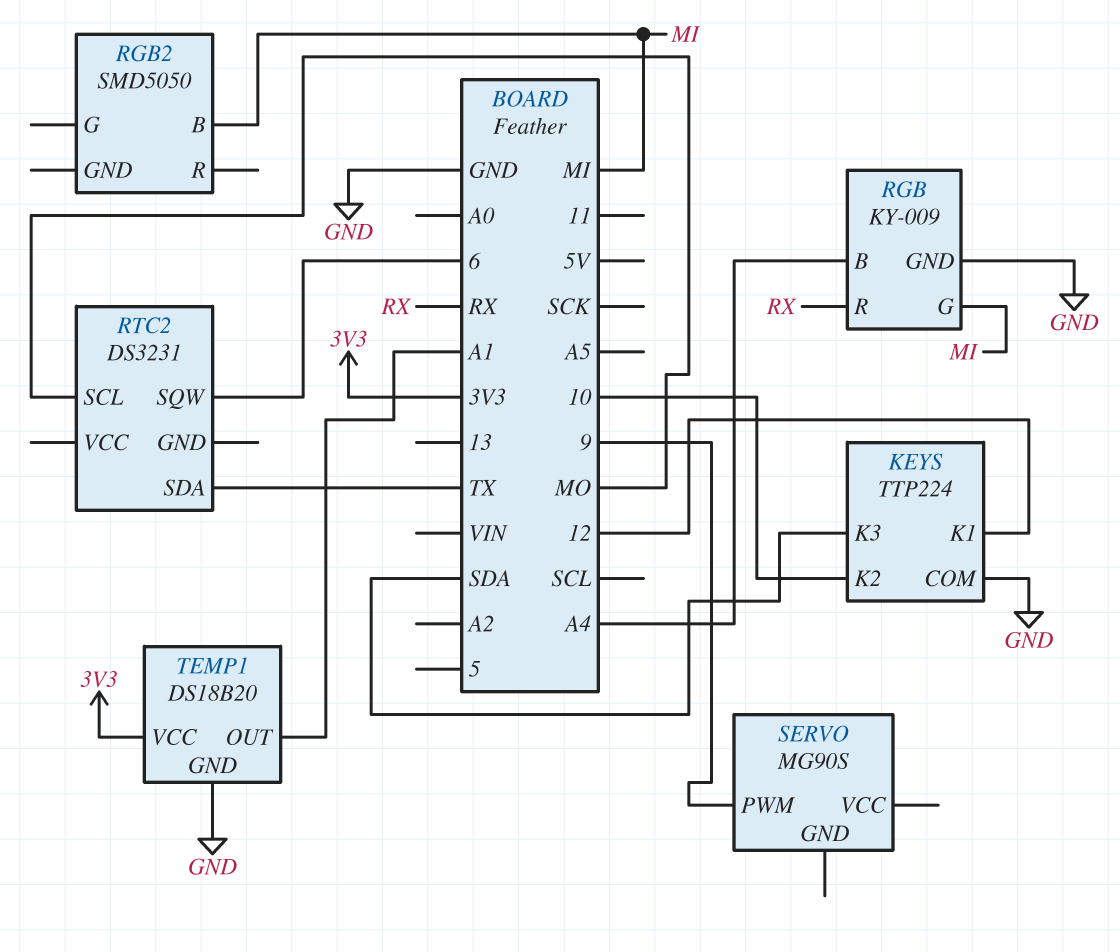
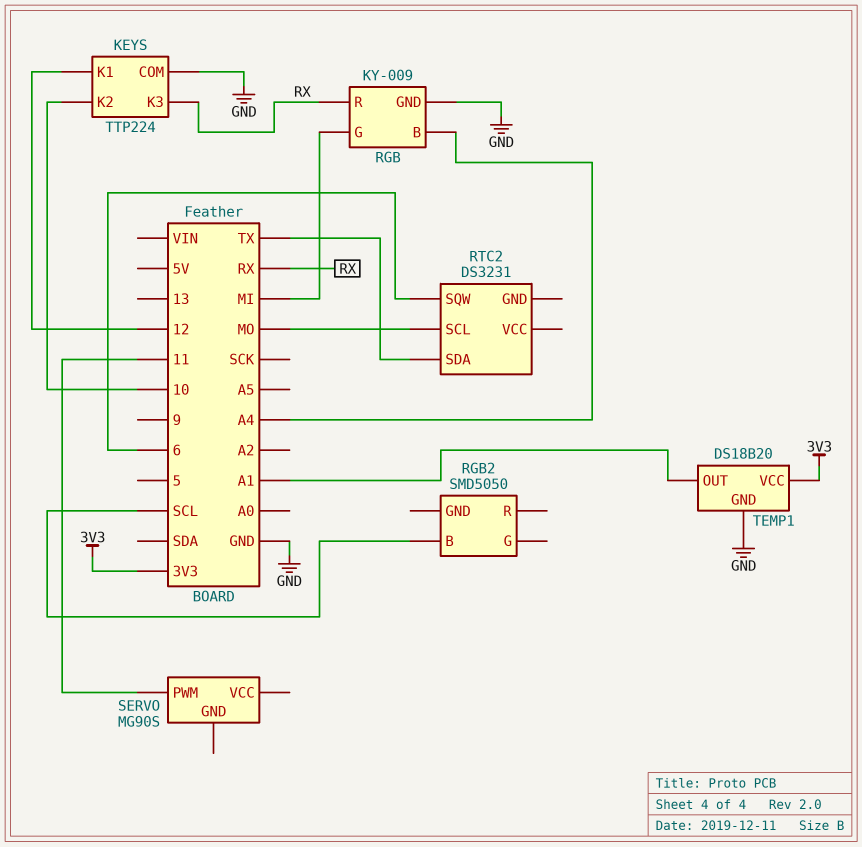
KEYS pin K3: SDA -> RX
RGB2 pin B: MI -> SCL
SERVO pin PWM: 9 -> 11

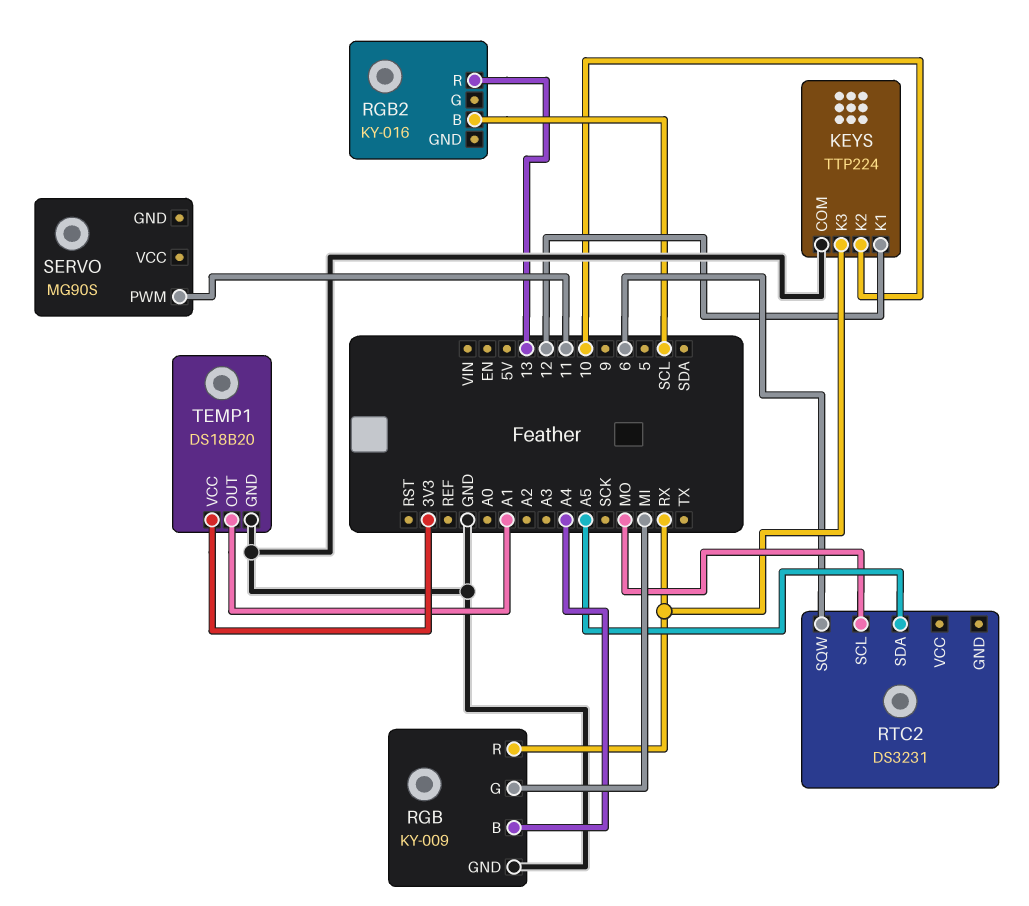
RGB2: SMD5050 -> KY-016
RGB2 pin R: none -> 13
RTC2 pin SDA: TX -> A5

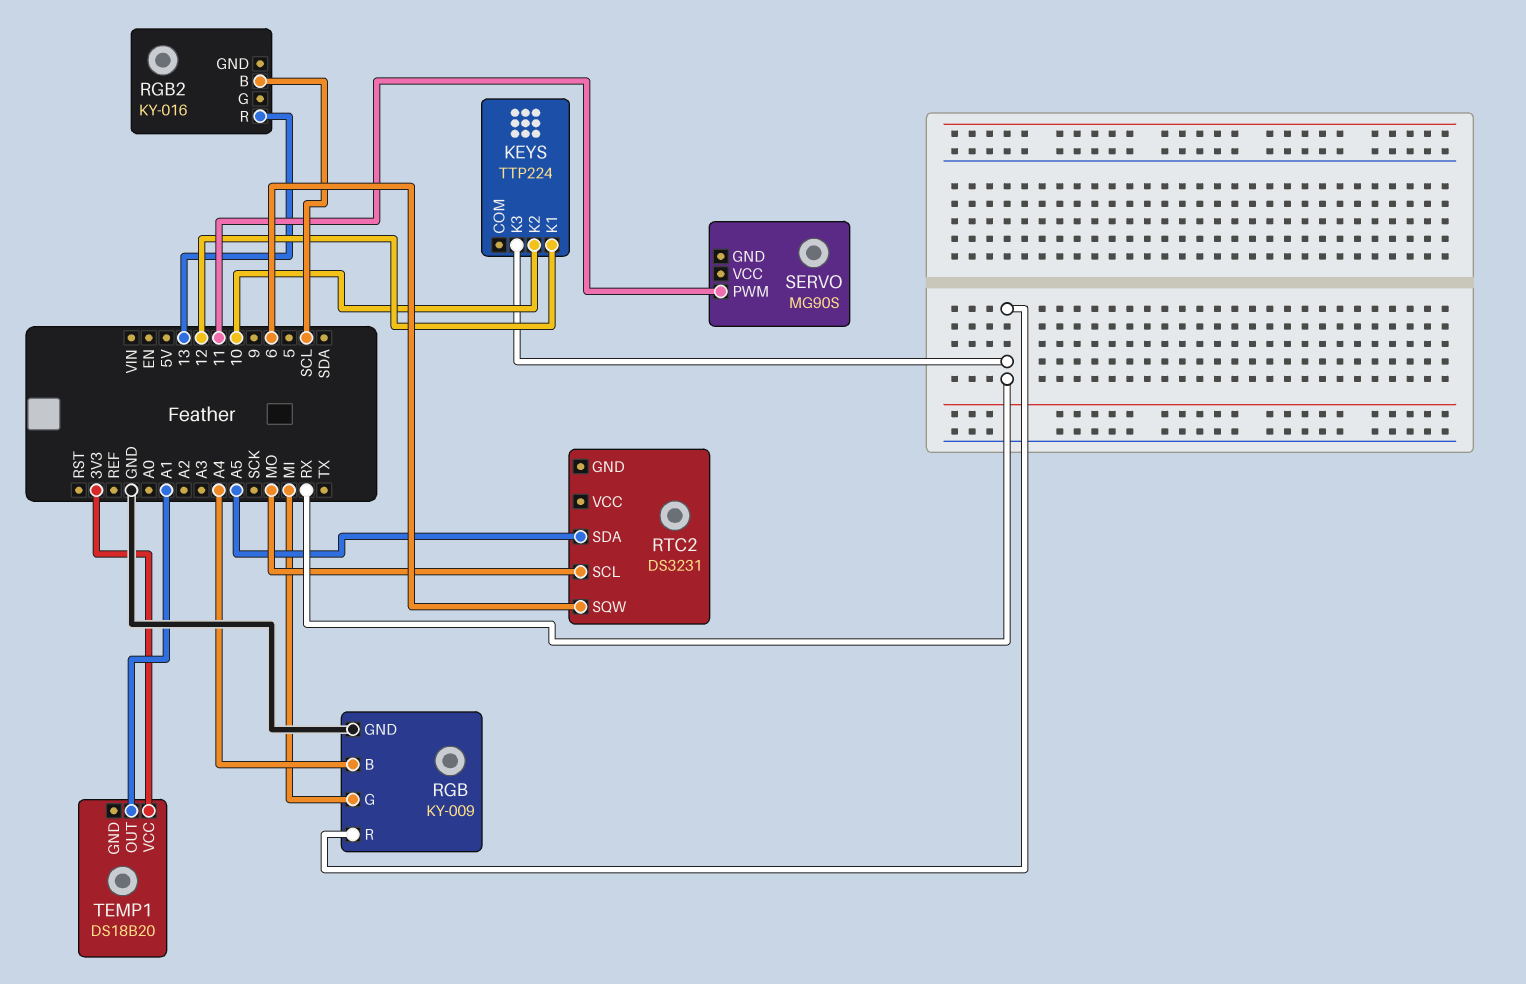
KEYS pin COM: GND -> none
TEMP1 pin GND: GND -> none

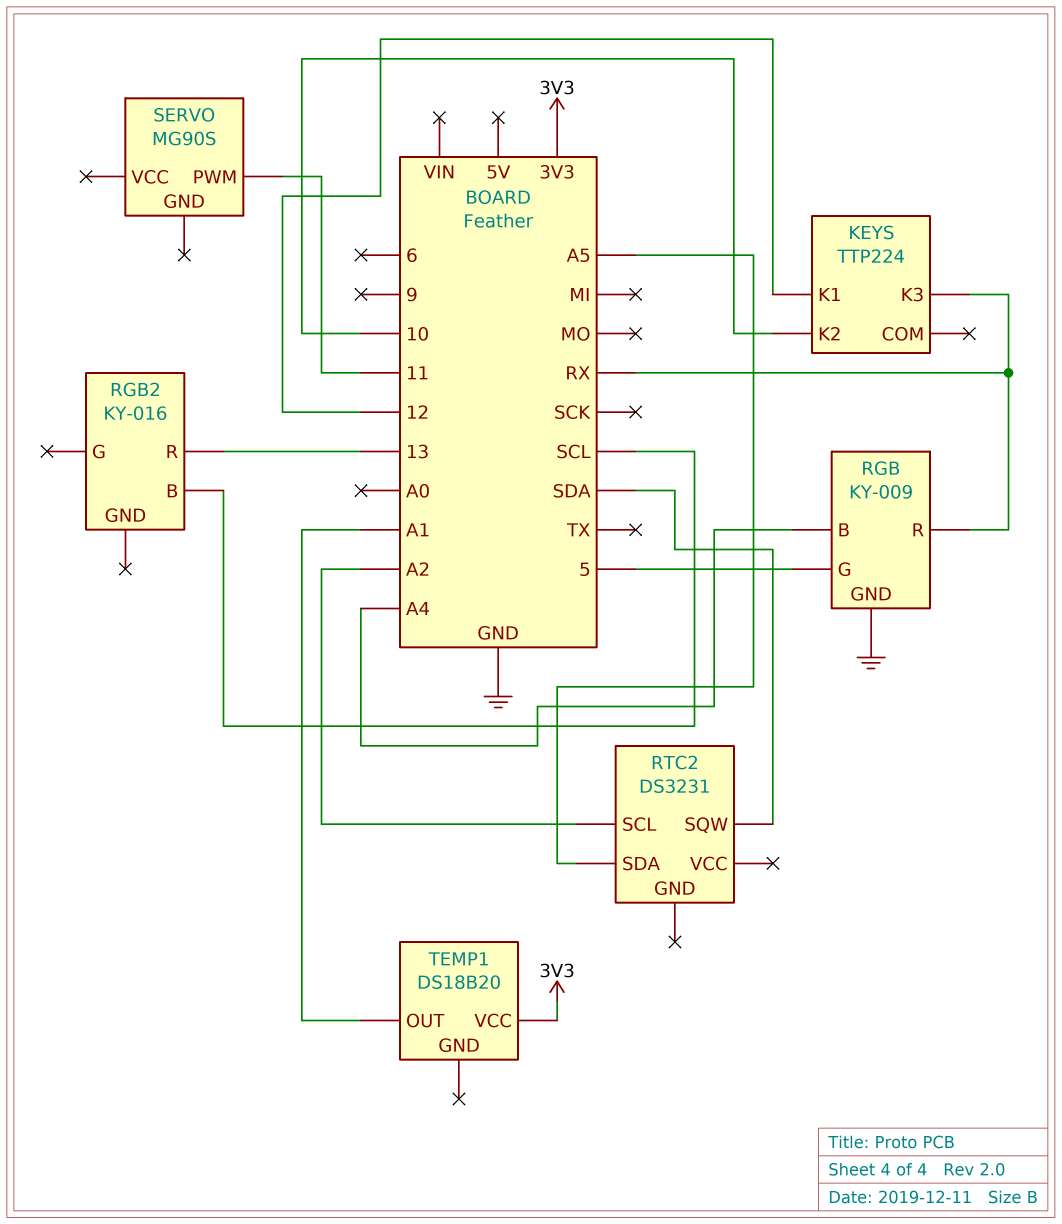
RGB pin G: MI -> 5
RTC2 pin SCL: MO -> A2
RTC2 pin SQW: 6 -> SDA

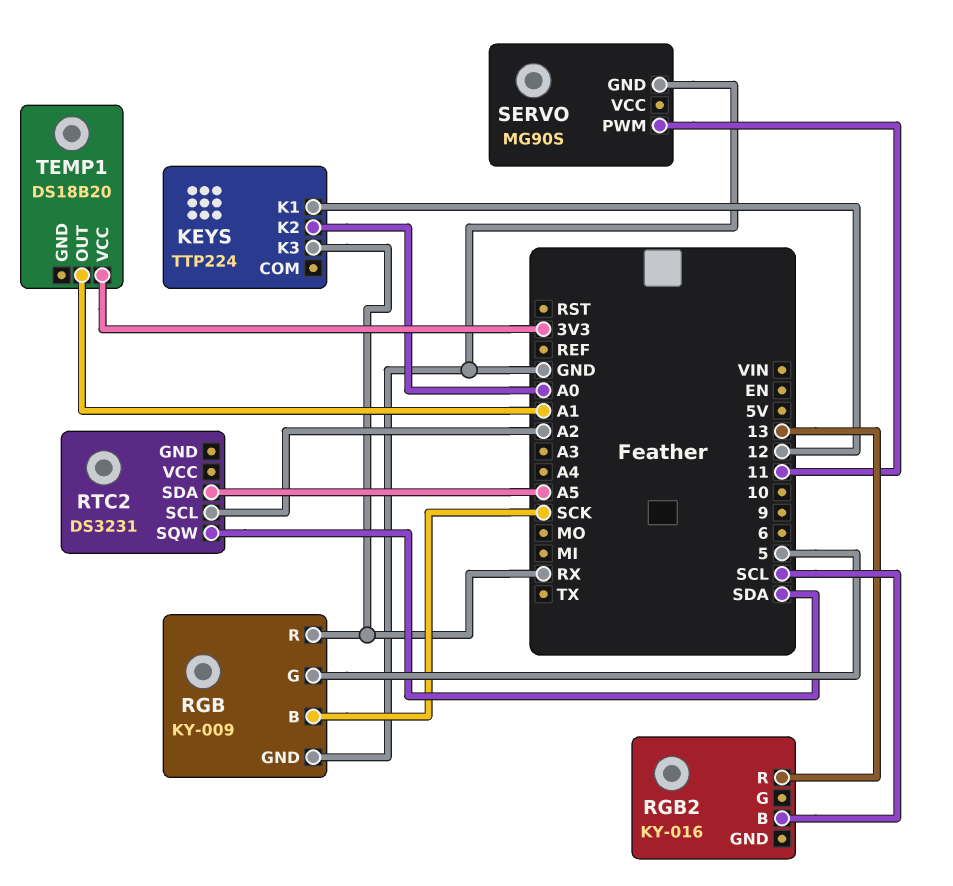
KEYS pin K2: 10 -> A0
RGB pin B: A4 -> SCK
SERVO pin GND: none -> GND

